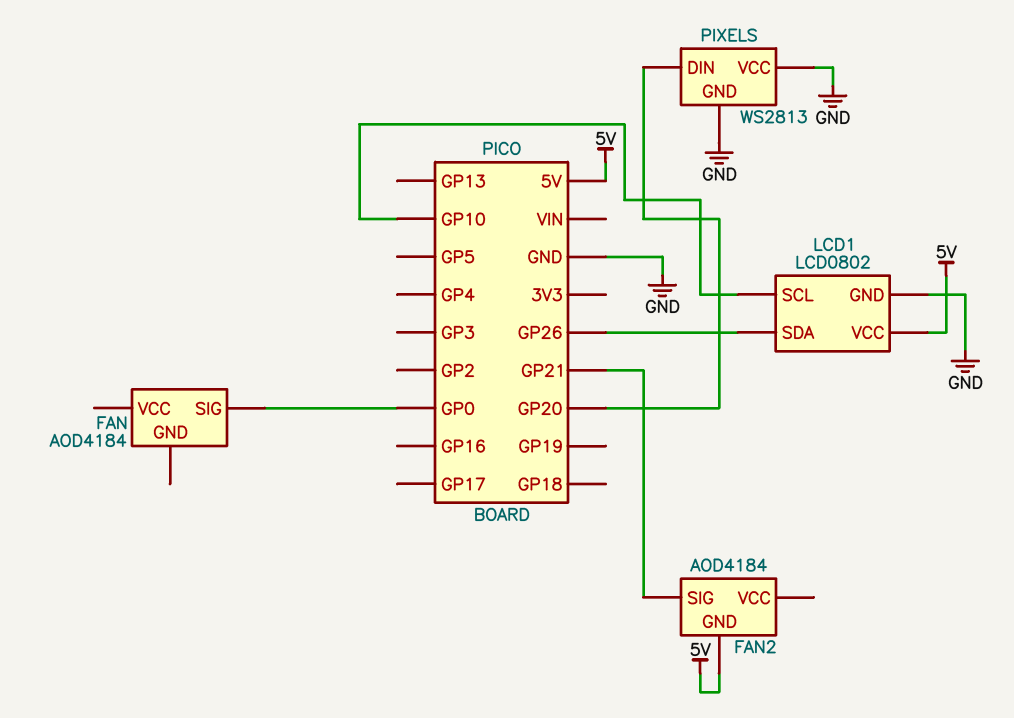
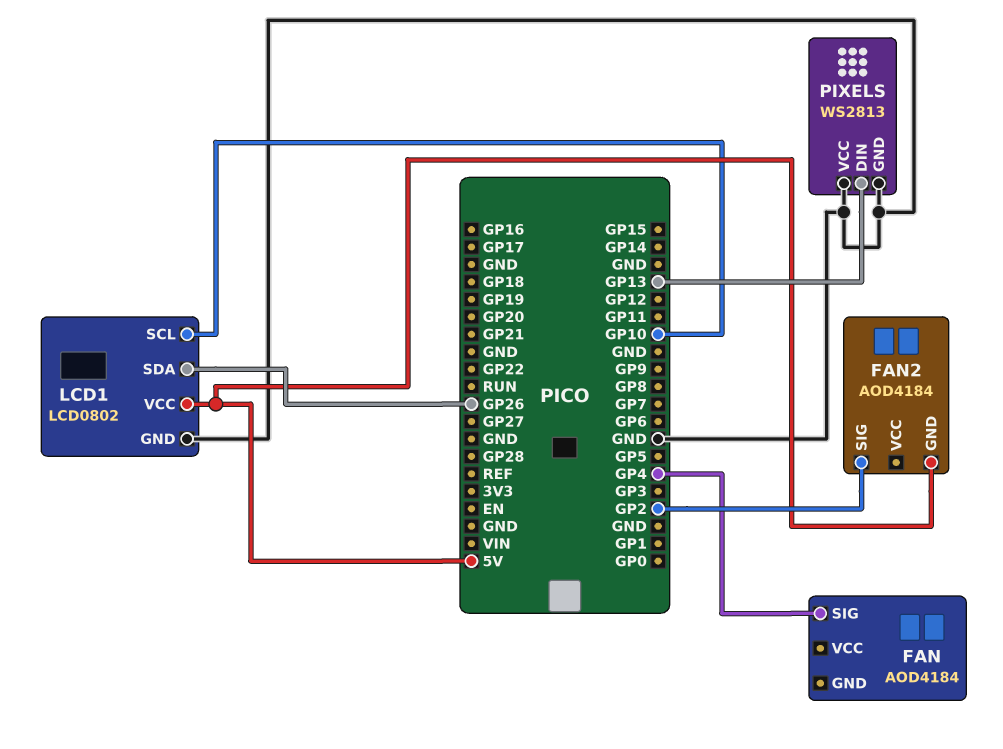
FAN pin SIG: GP0 -> GP4
FAN2 pin SIG: GP21 -> GP2
PIXELS pin DIN: GP20 -> GP13

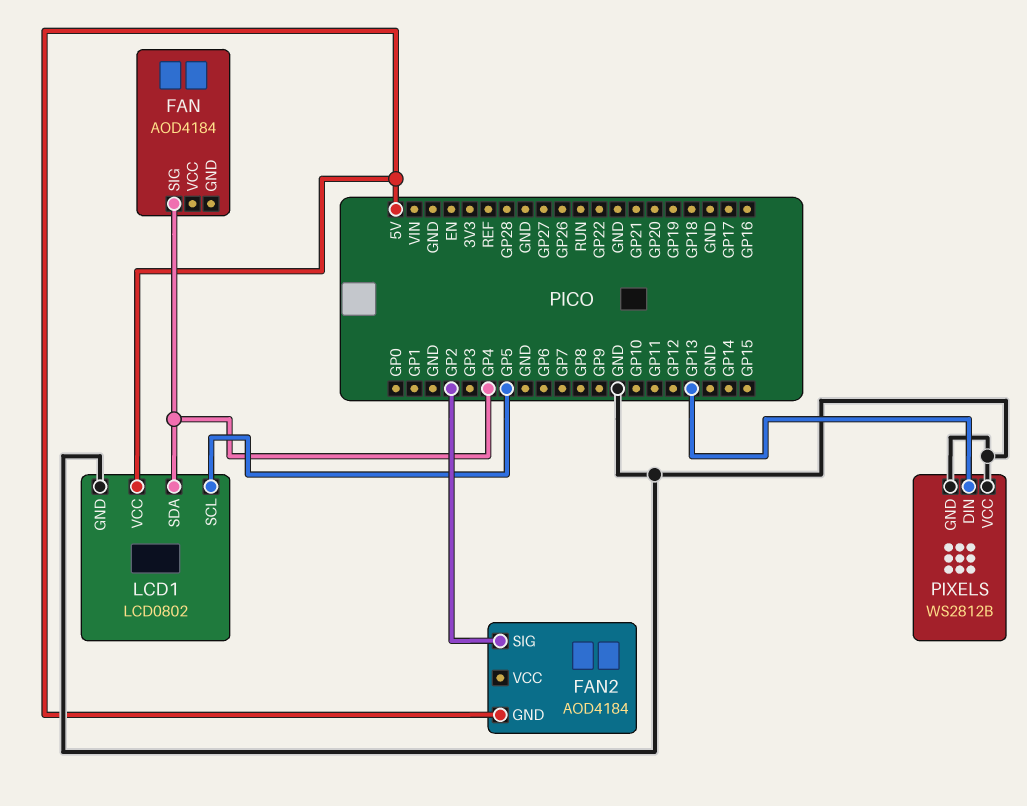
LCD1 pin SCL: GP10 -> GP5
LCD1 pin SDA: GP26 -> GP4
PIXELS: WS2813 -> WS2812B

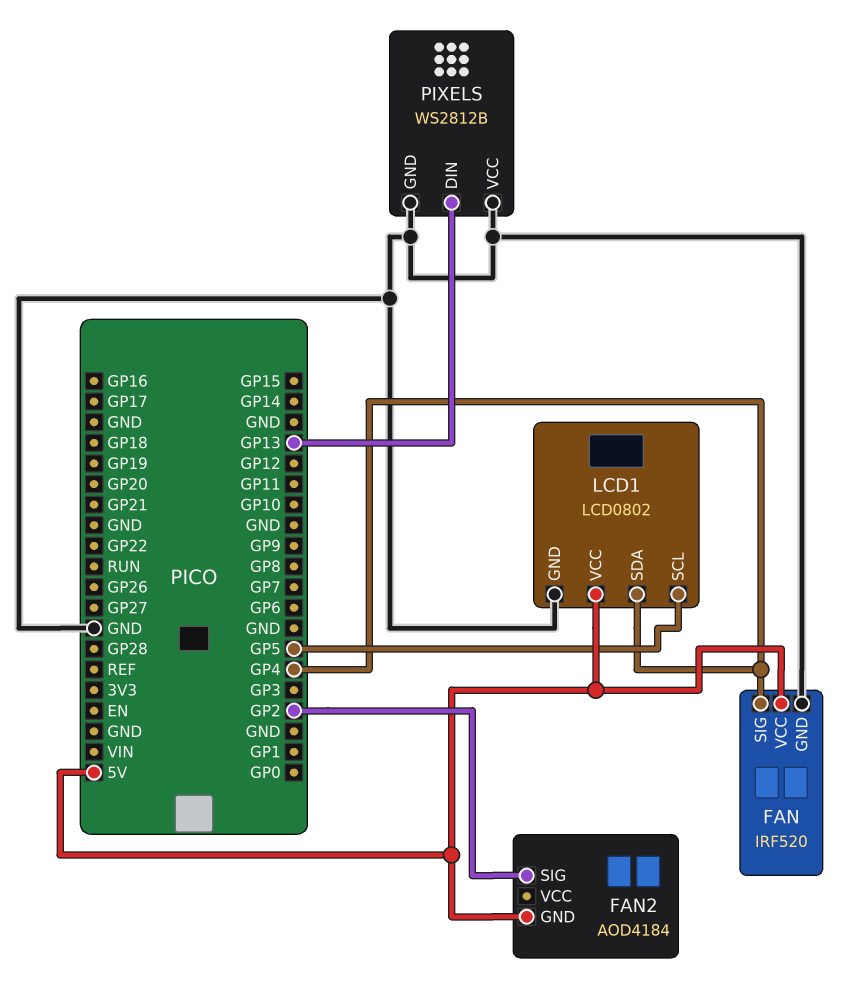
FAN: AOD4184 -> IRF520
FAN pin GND: none -> GND
FAN pin VCC: none -> 5V

